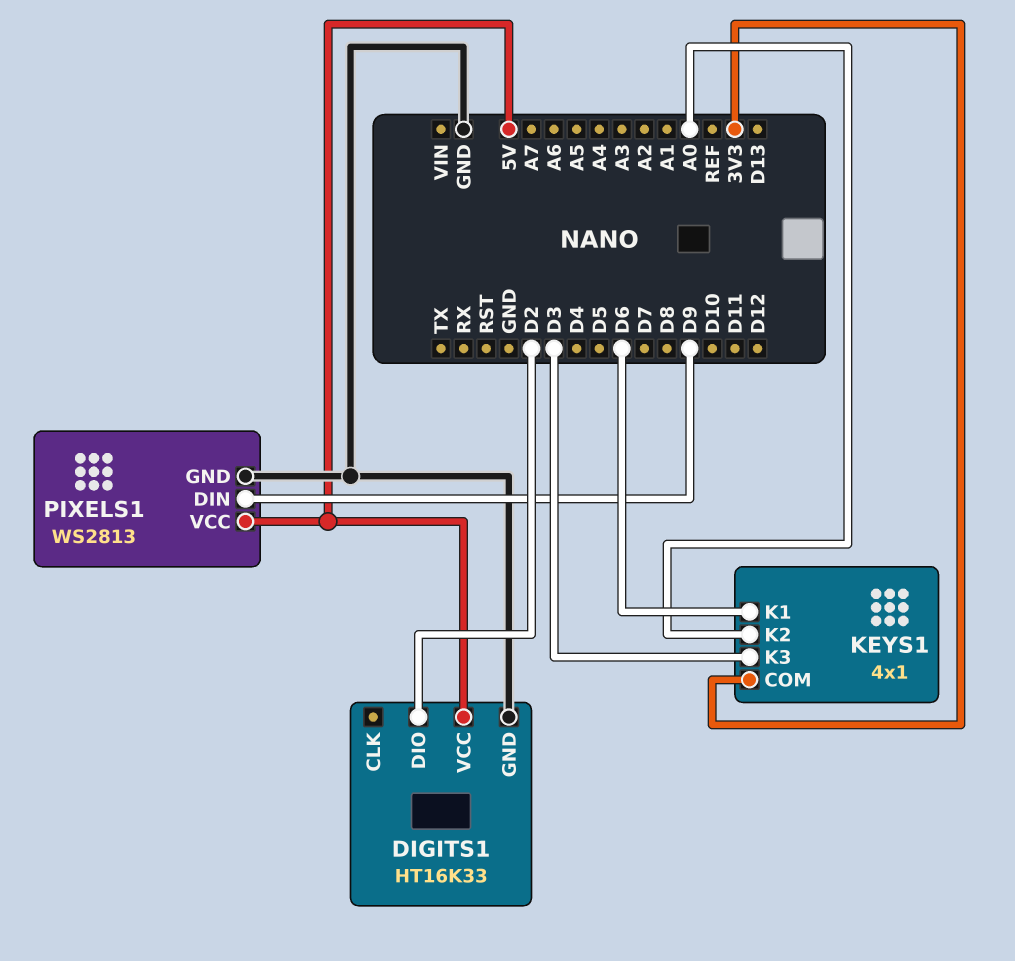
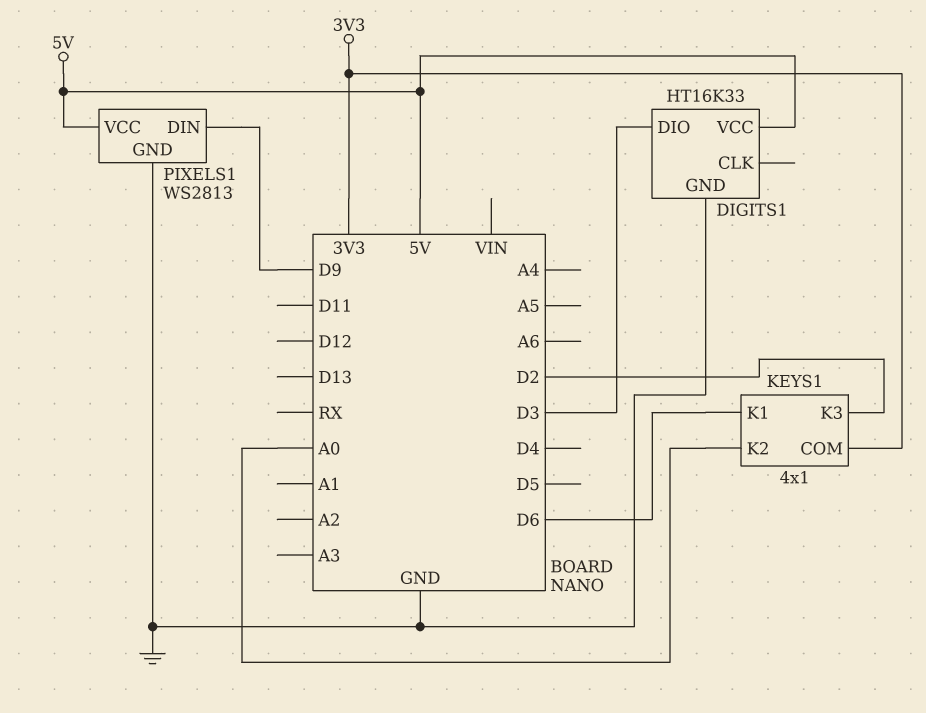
DIGITS1 pin DIO: D2 -> D3
KEYS1 pin K3: D3 -> D2

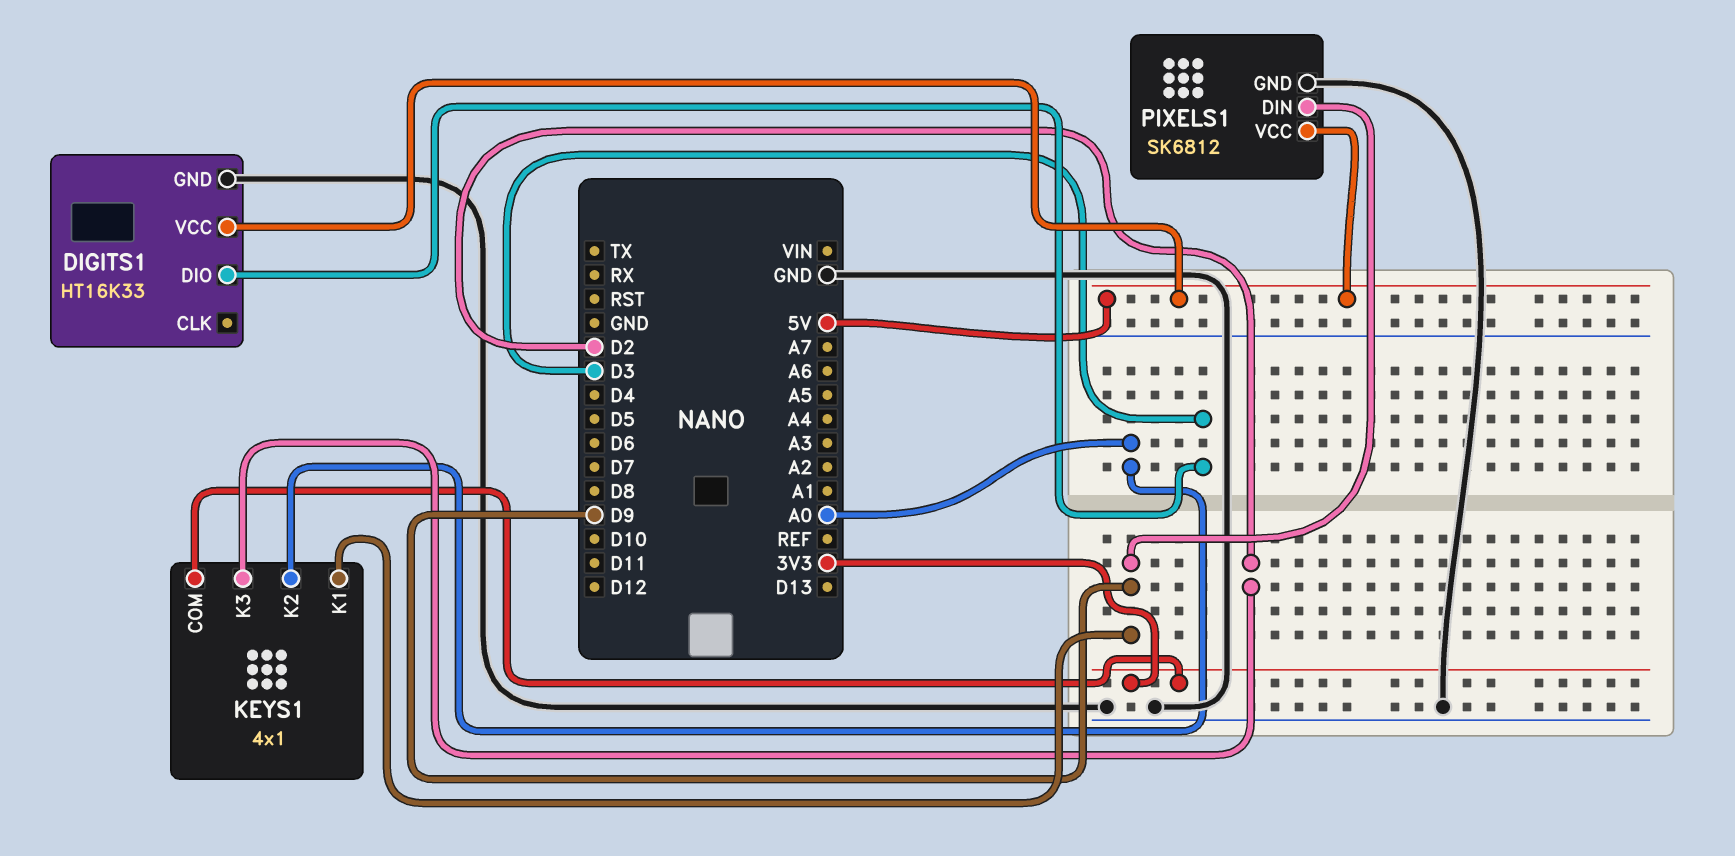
KEYS1 pin K1: D6 -> D9
PIXELS1: WS2813 -> SK6812

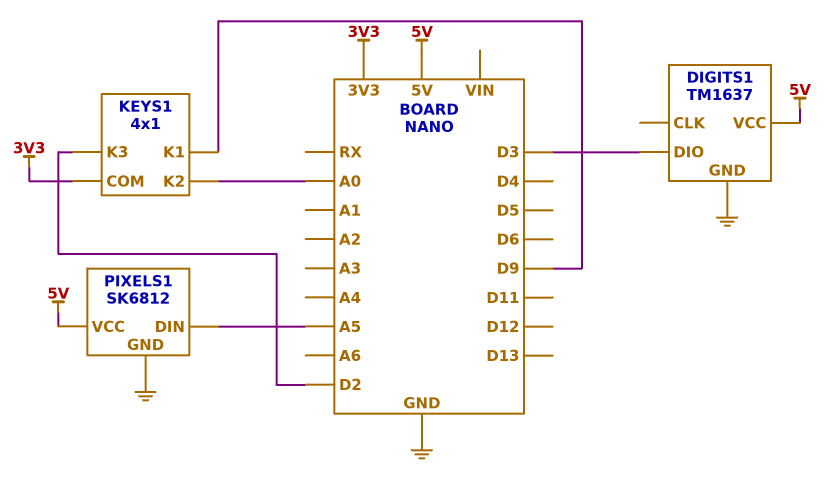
DIGITS1: HT16K33 -> TM1637
PIXELS1 pin DIN: D9 -> A5

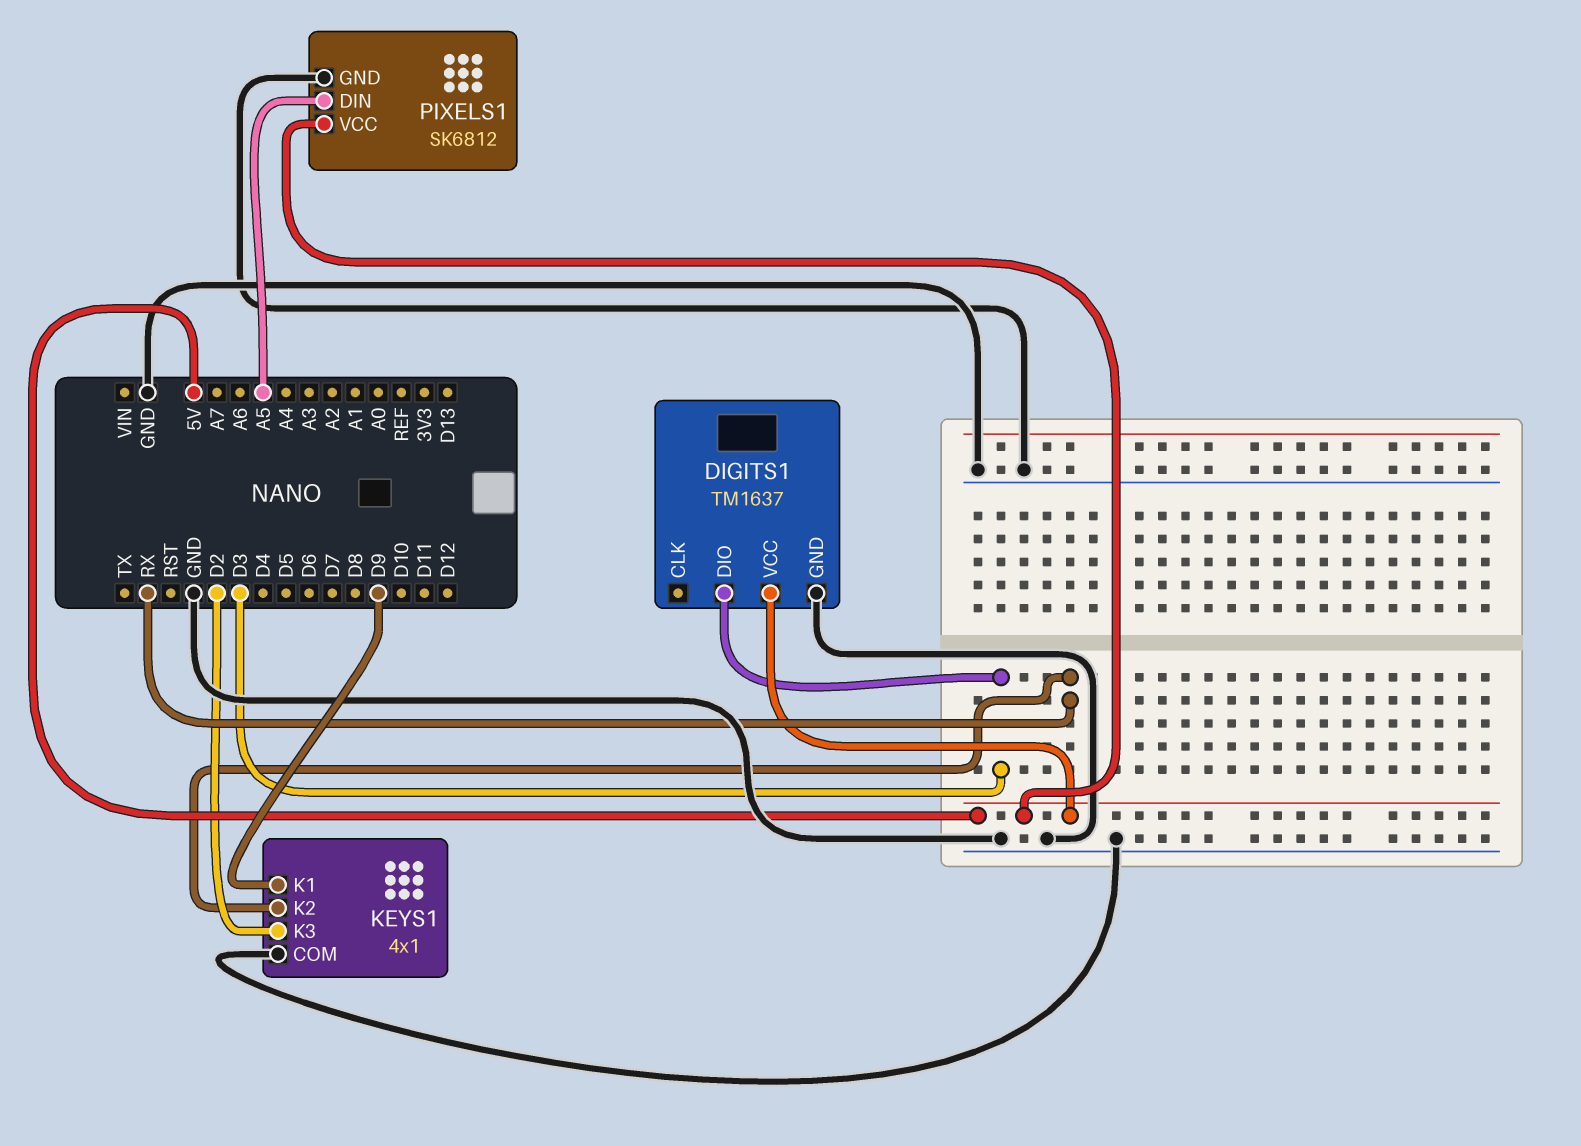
KEYS1 pin COM: 3V3 -> GND
KEYS1 pin K2: A0 -> RX

